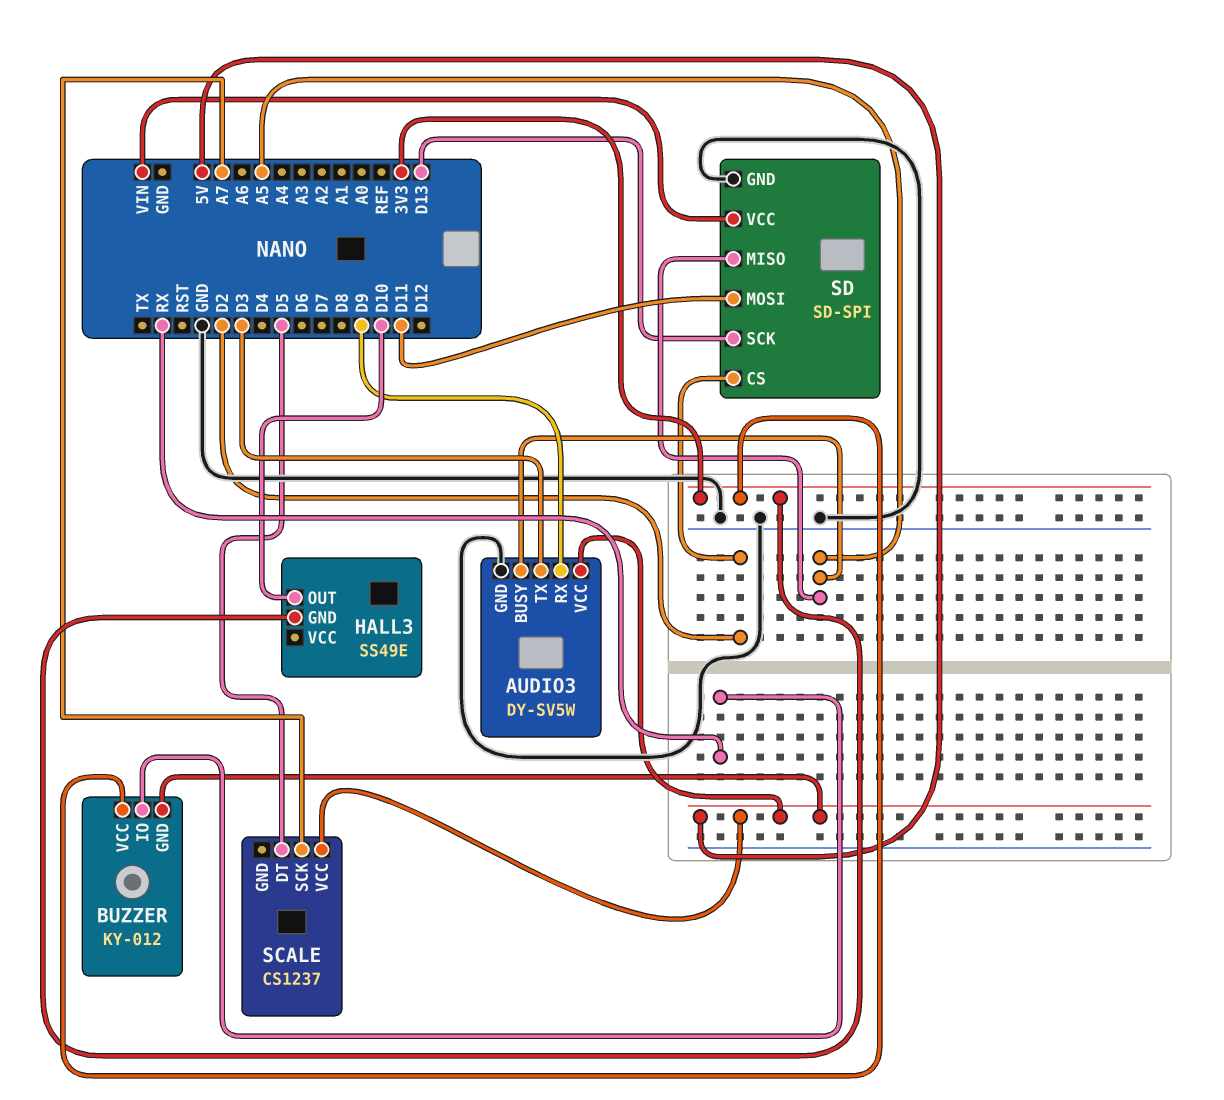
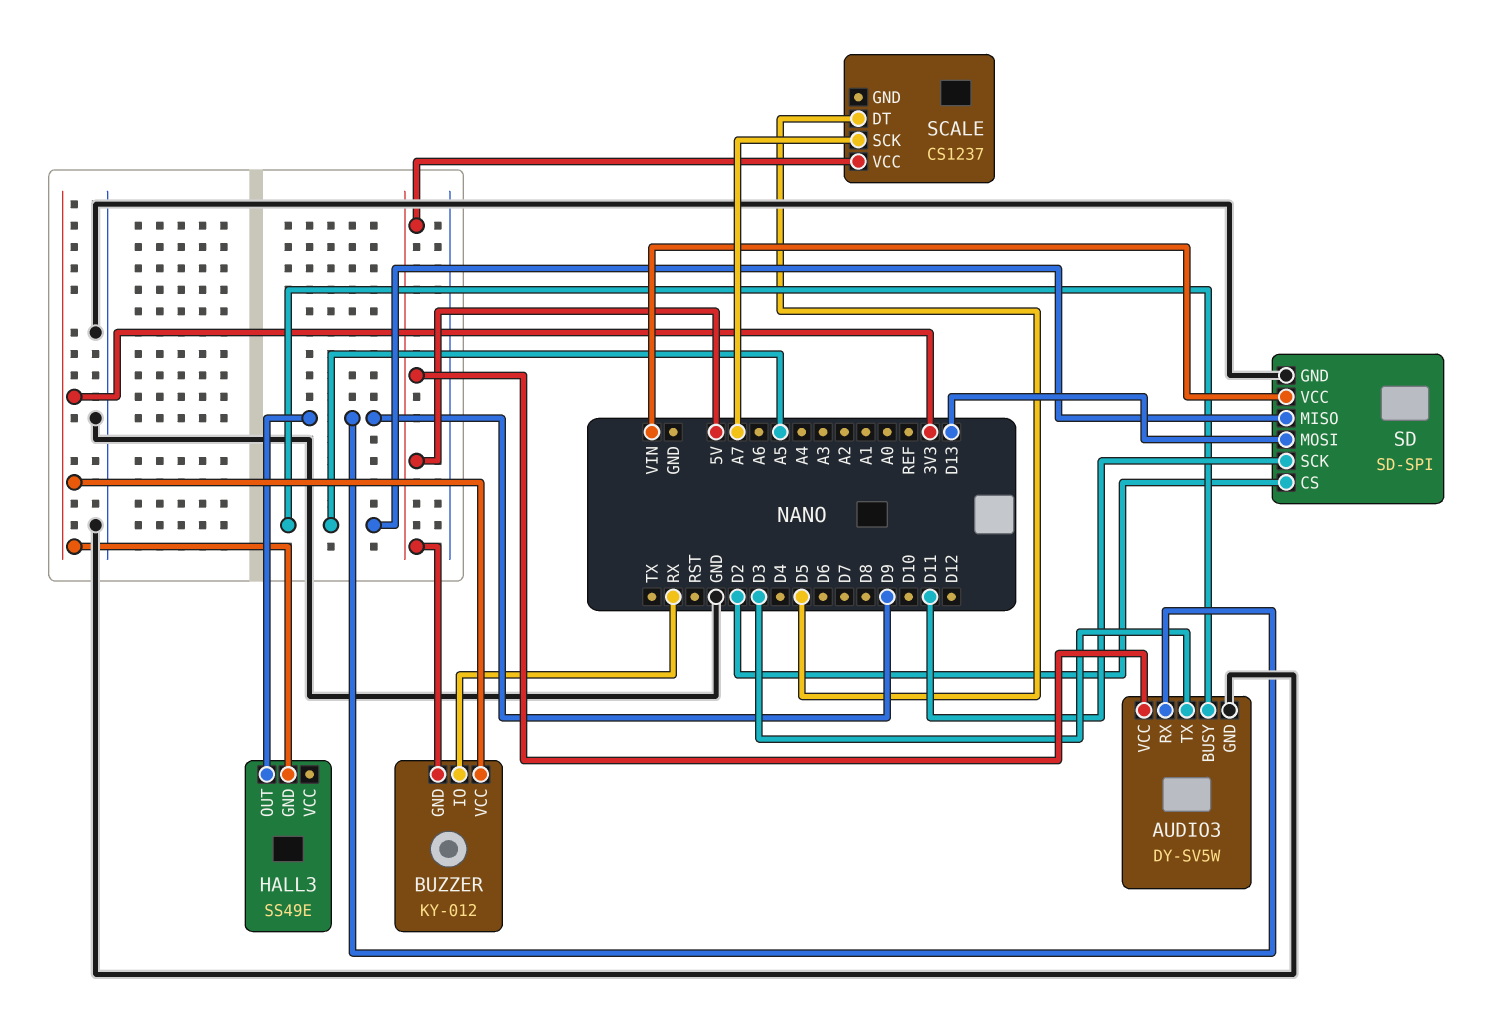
HALL3 pin OUT: D10 -> D9
SD pin MOSI: D11 -> D13
SD pin SCK: D13 -> D11

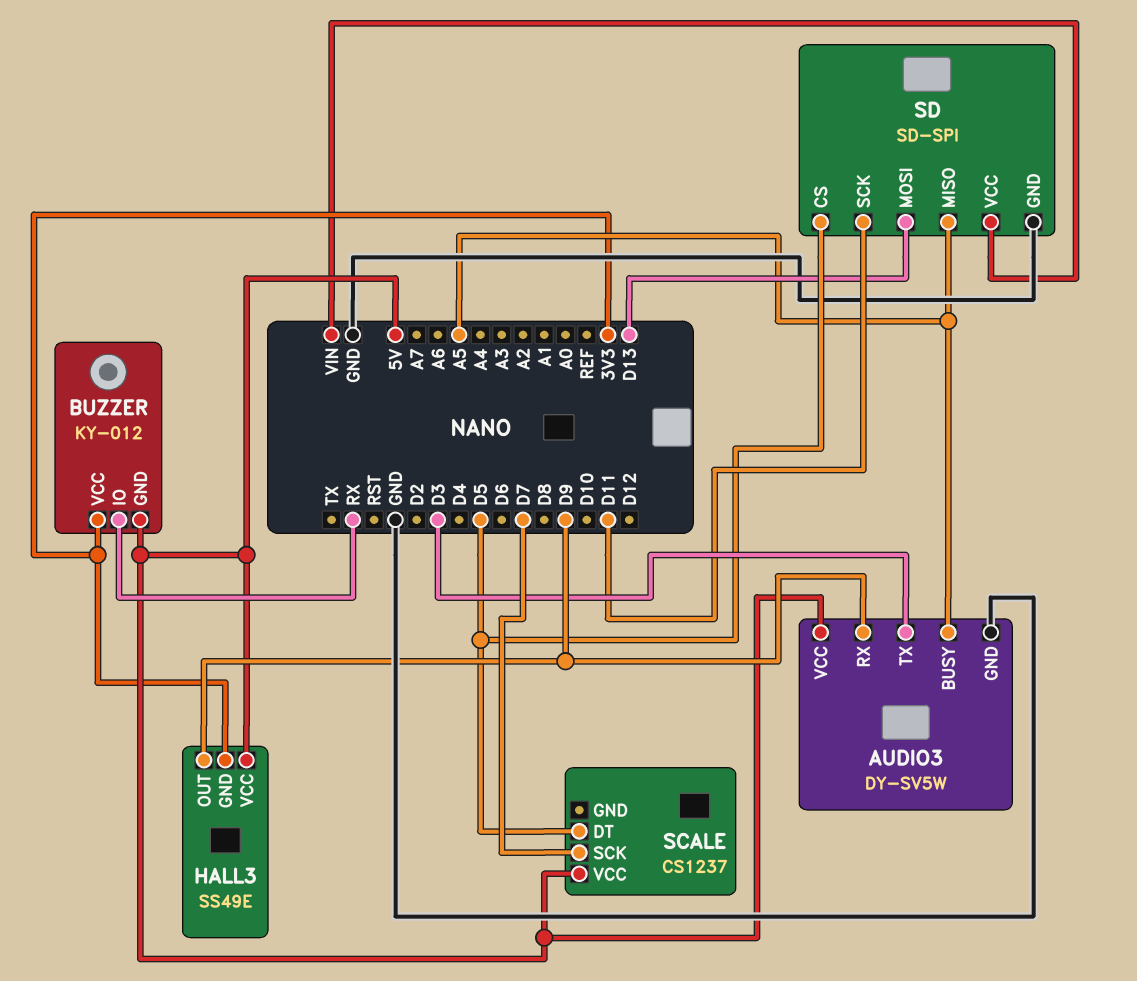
HALL3 pin VCC: none -> 5V
SCALE pin SCK: A7 -> D7
SD pin CS: D2 -> D5

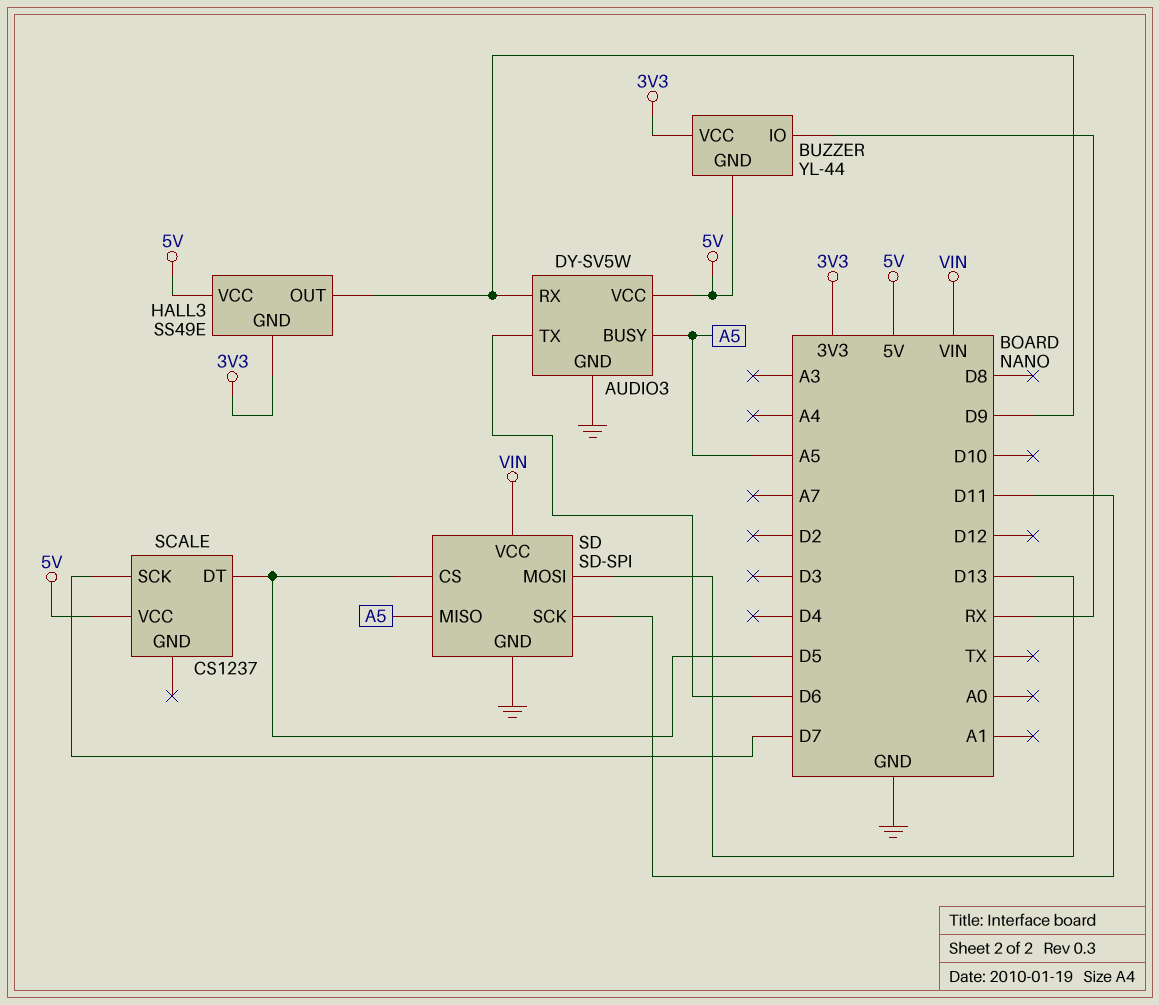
AUDIO3 pin TX: D3 -> D6
BUZZER: KY-012 -> YL-44

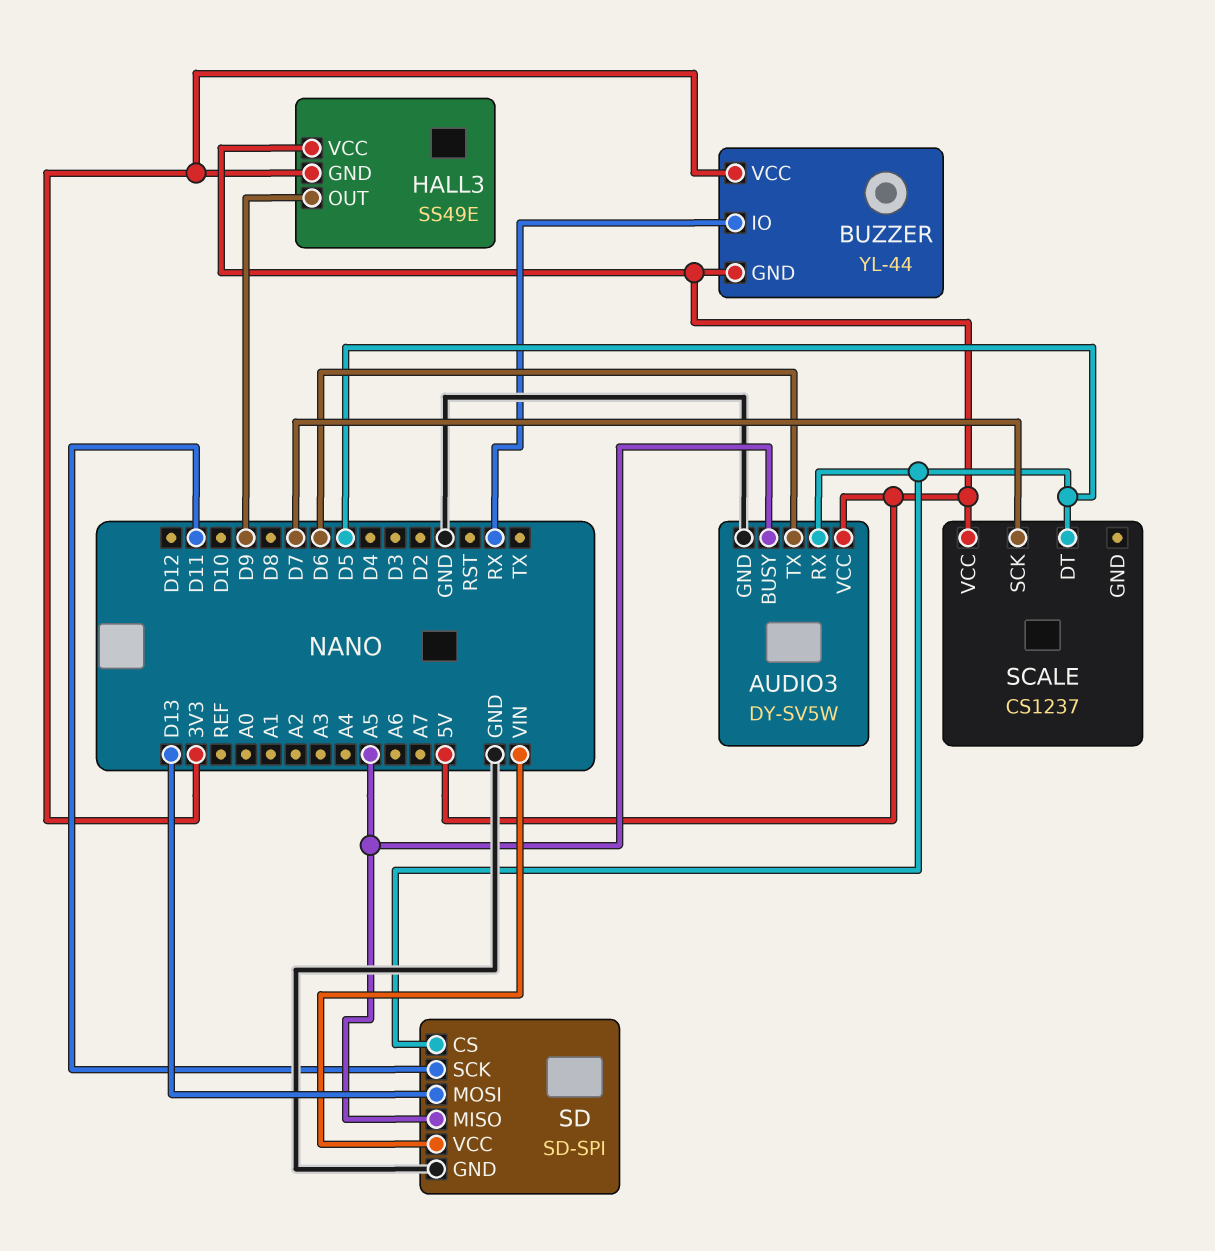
AUDIO3 pin RX: D9 -> D5

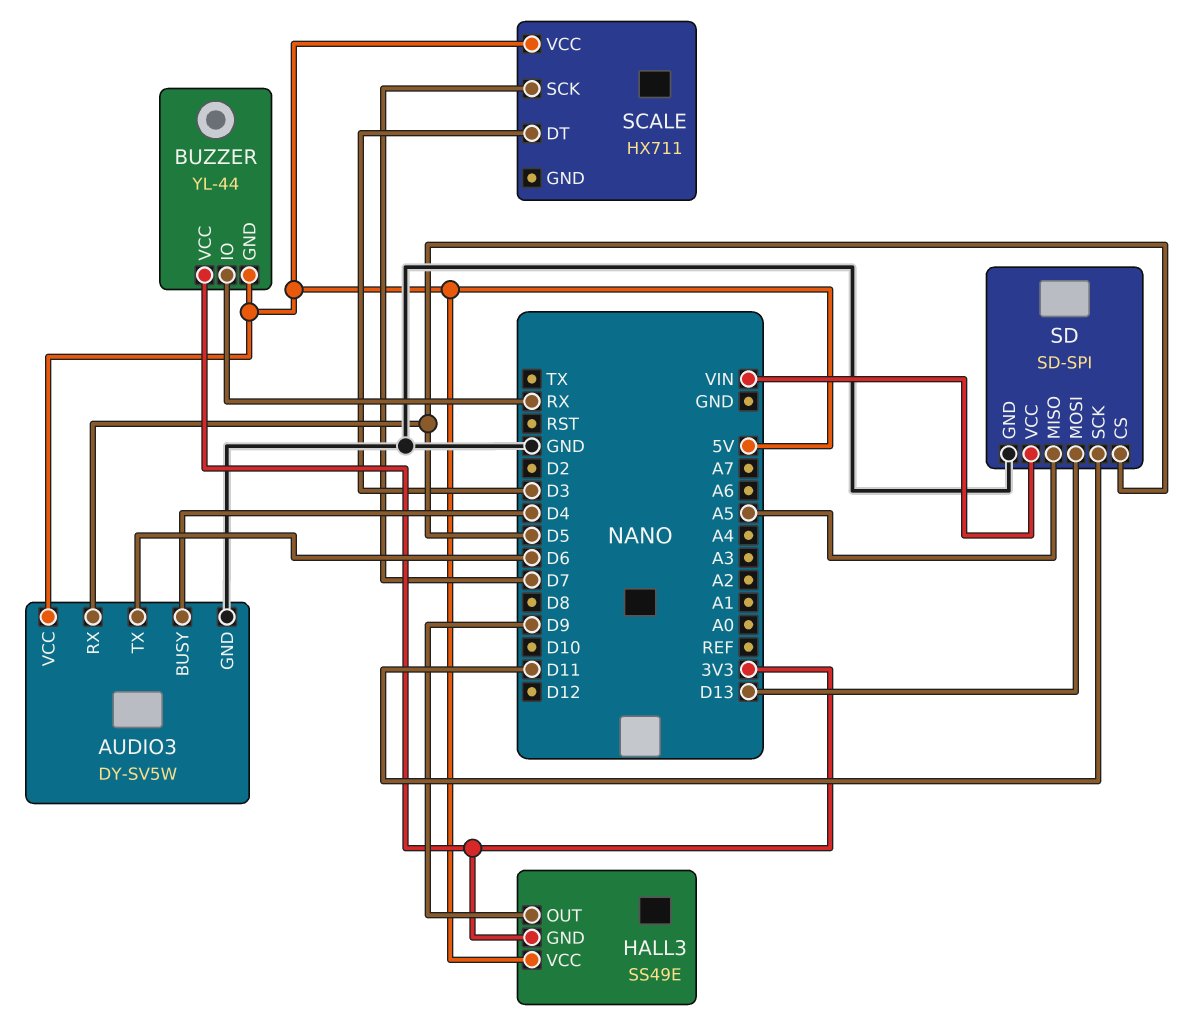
AUDIO3 pin BUSY: A5 -> D4
SCALE: CS1237 -> HX711
SCALE pin DT: D5 -> D3

